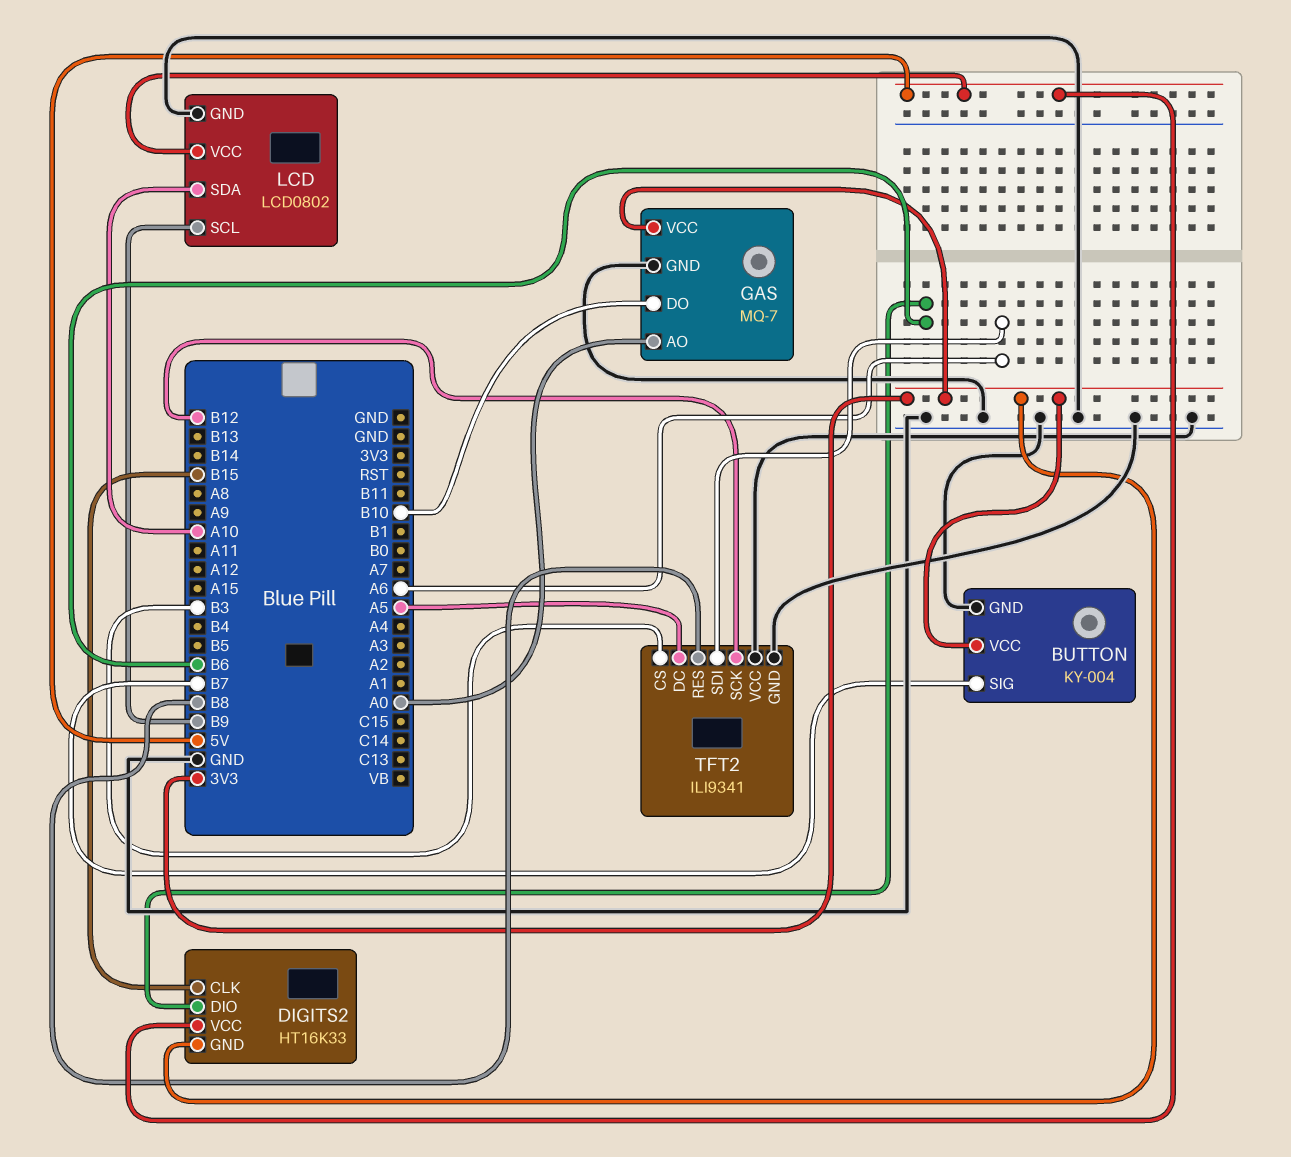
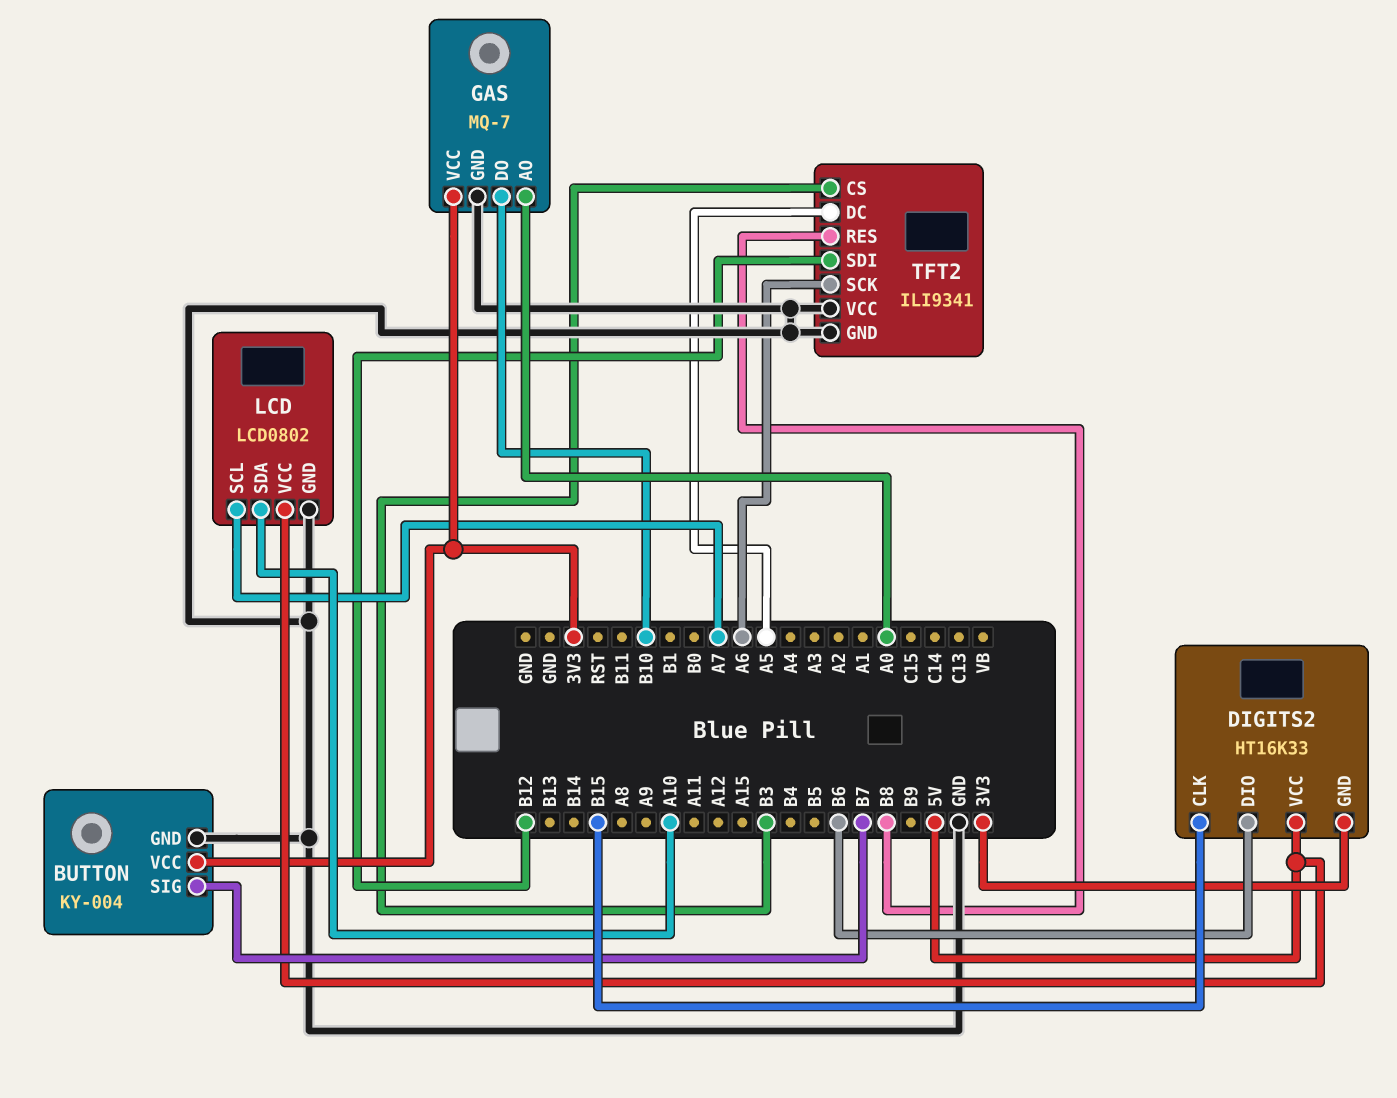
LCD pin SCL: B9 -> A7
TFT2 pin SCK: B12 -> A6
TFT2 pin SDI: A6 -> B12

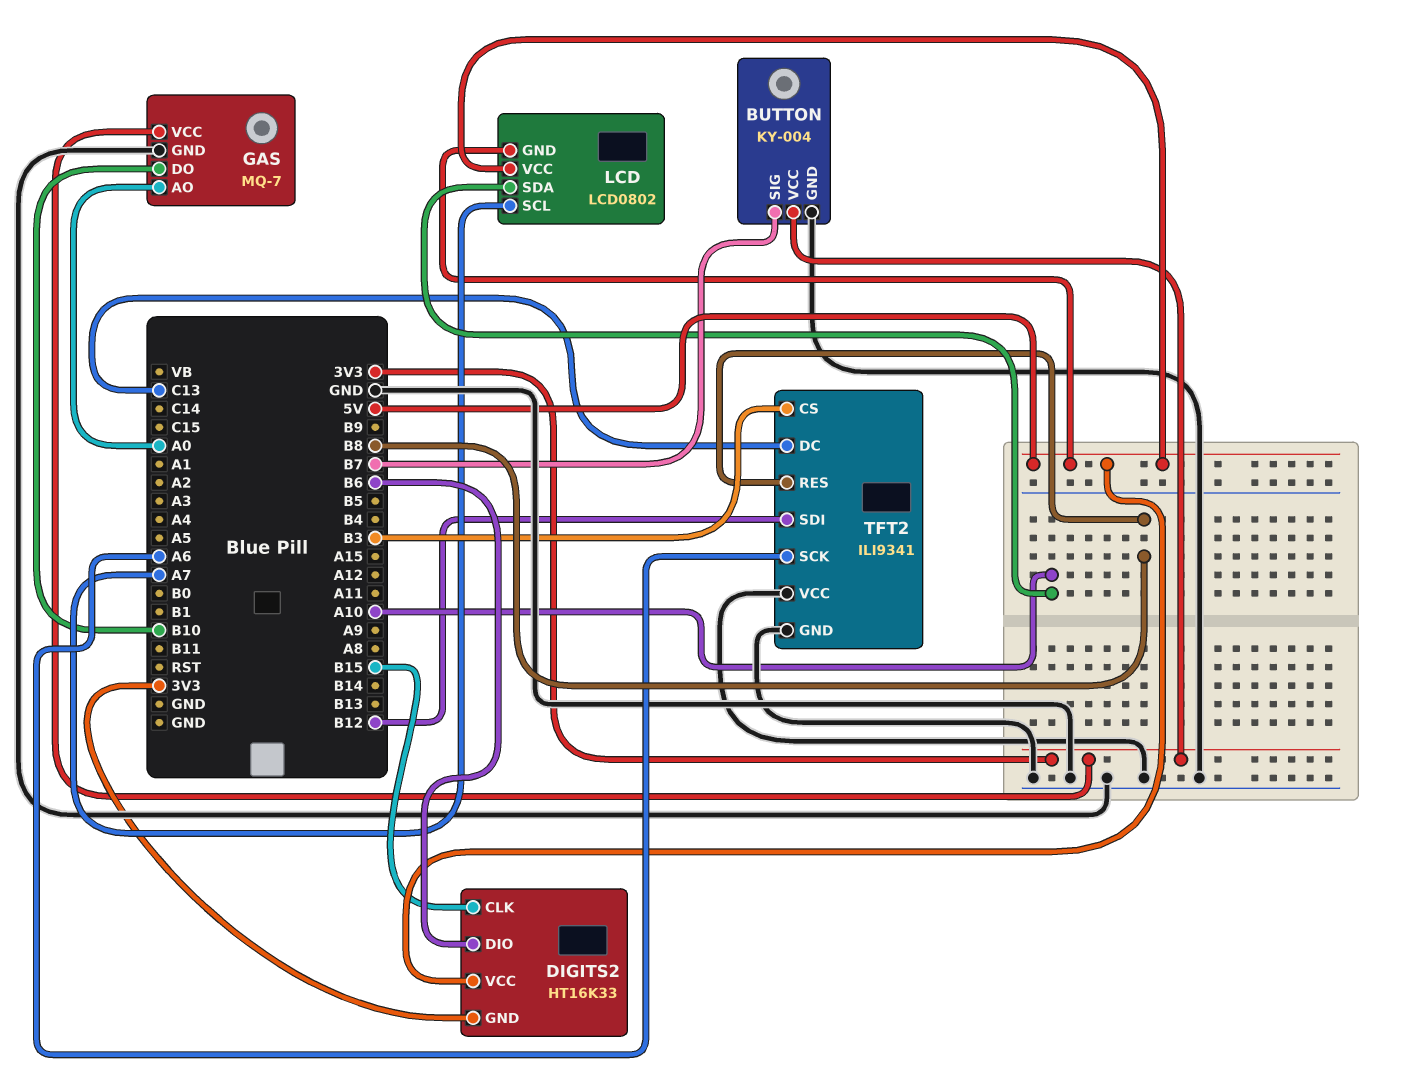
LCD pin GND: GND -> 5V
TFT2 pin DC: A5 -> C13

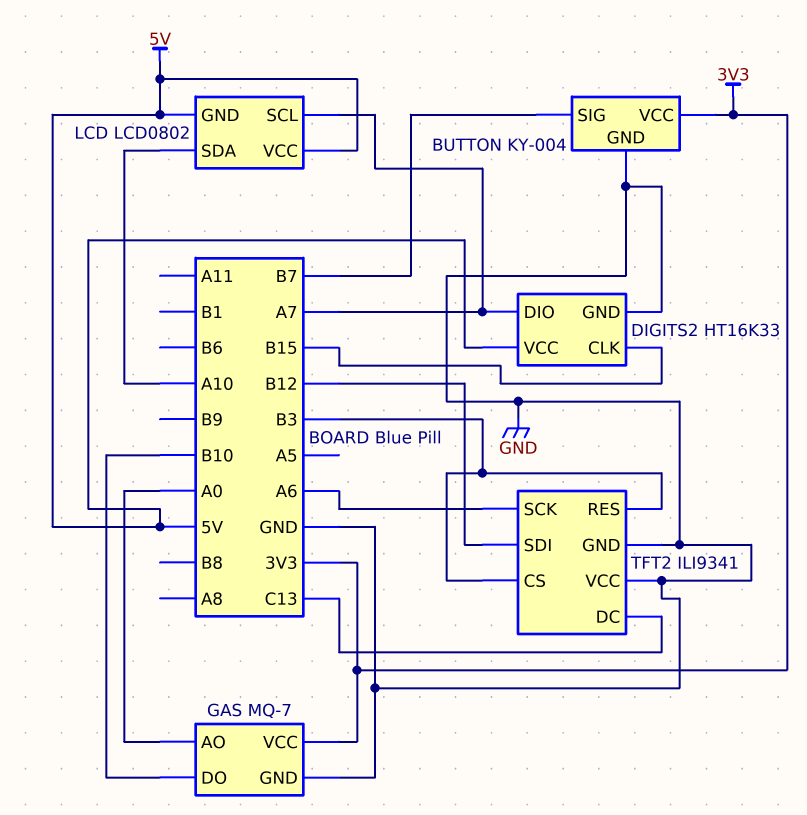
DIGITS2 pin DIO: B6 -> A7
DIGITS2 pin GND: 3V3 -> GND
TFT2 pin RES: B8 -> B3

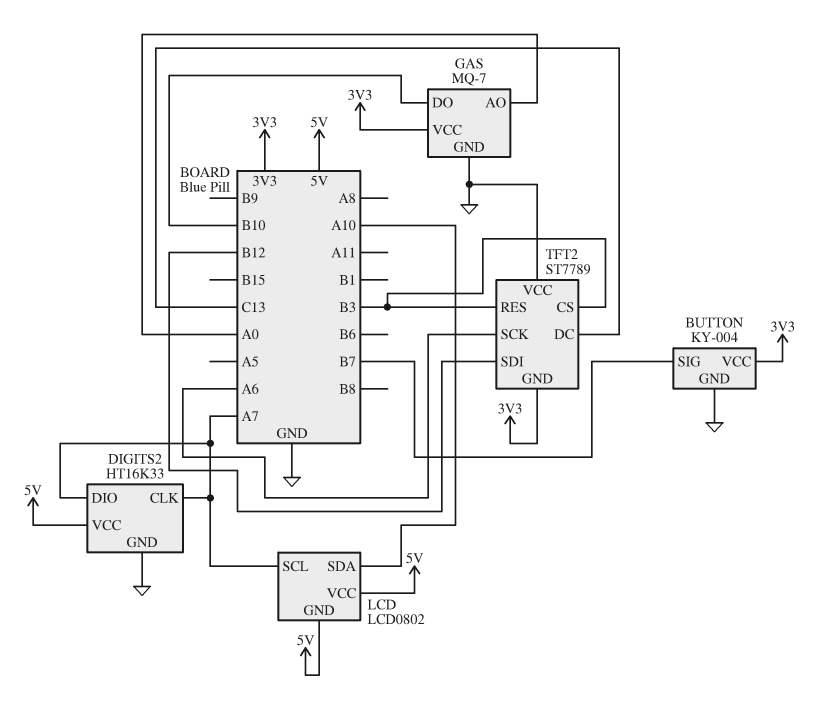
DIGITS2 pin CLK: B15 -> A7
TFT2: ILI9341 -> ST7789
TFT2 pin GND: GND -> 3V3

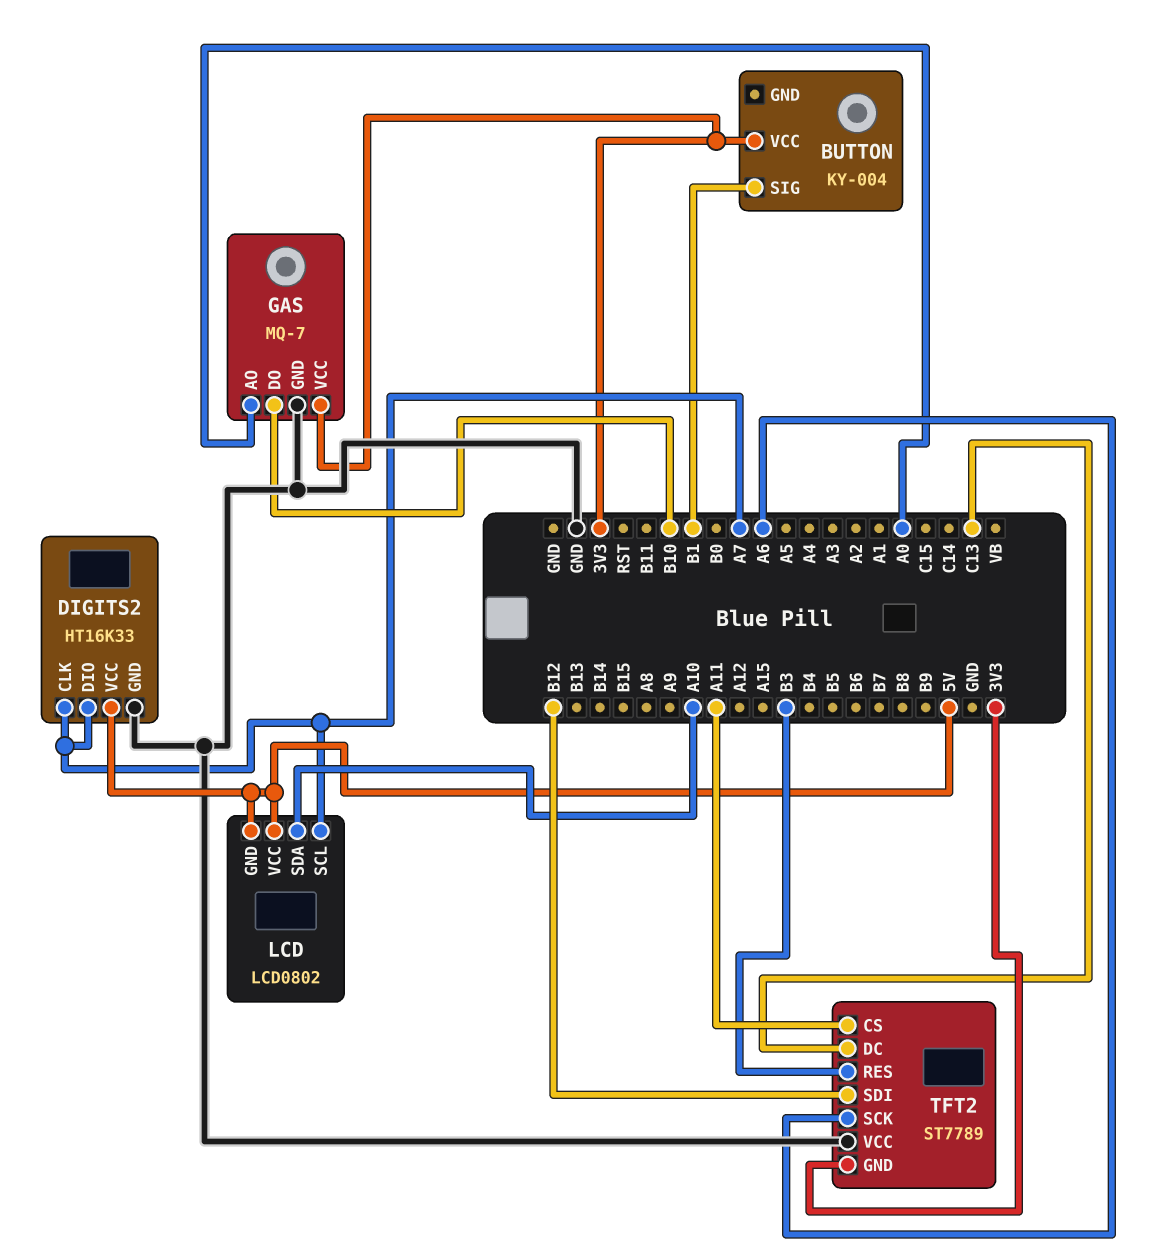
BUTTON pin GND: GND -> none
BUTTON pin SIG: B7 -> B1
TFT2 pin CS: B3 -> A11

